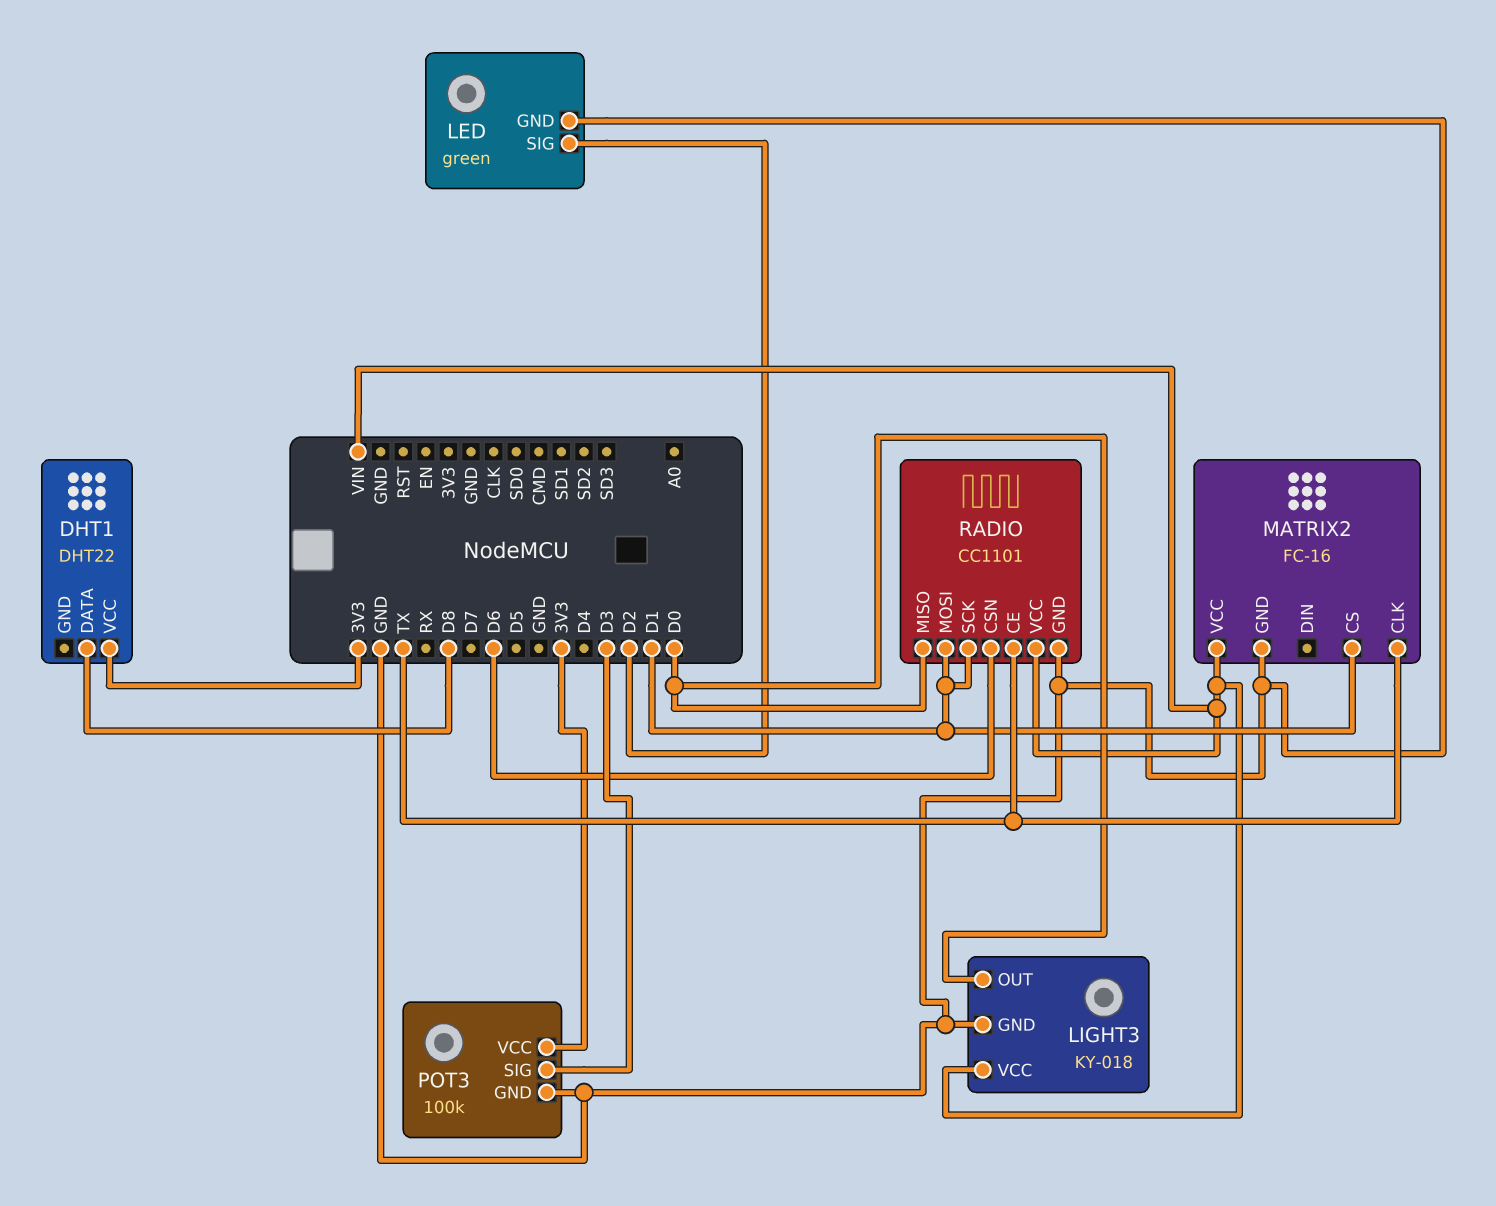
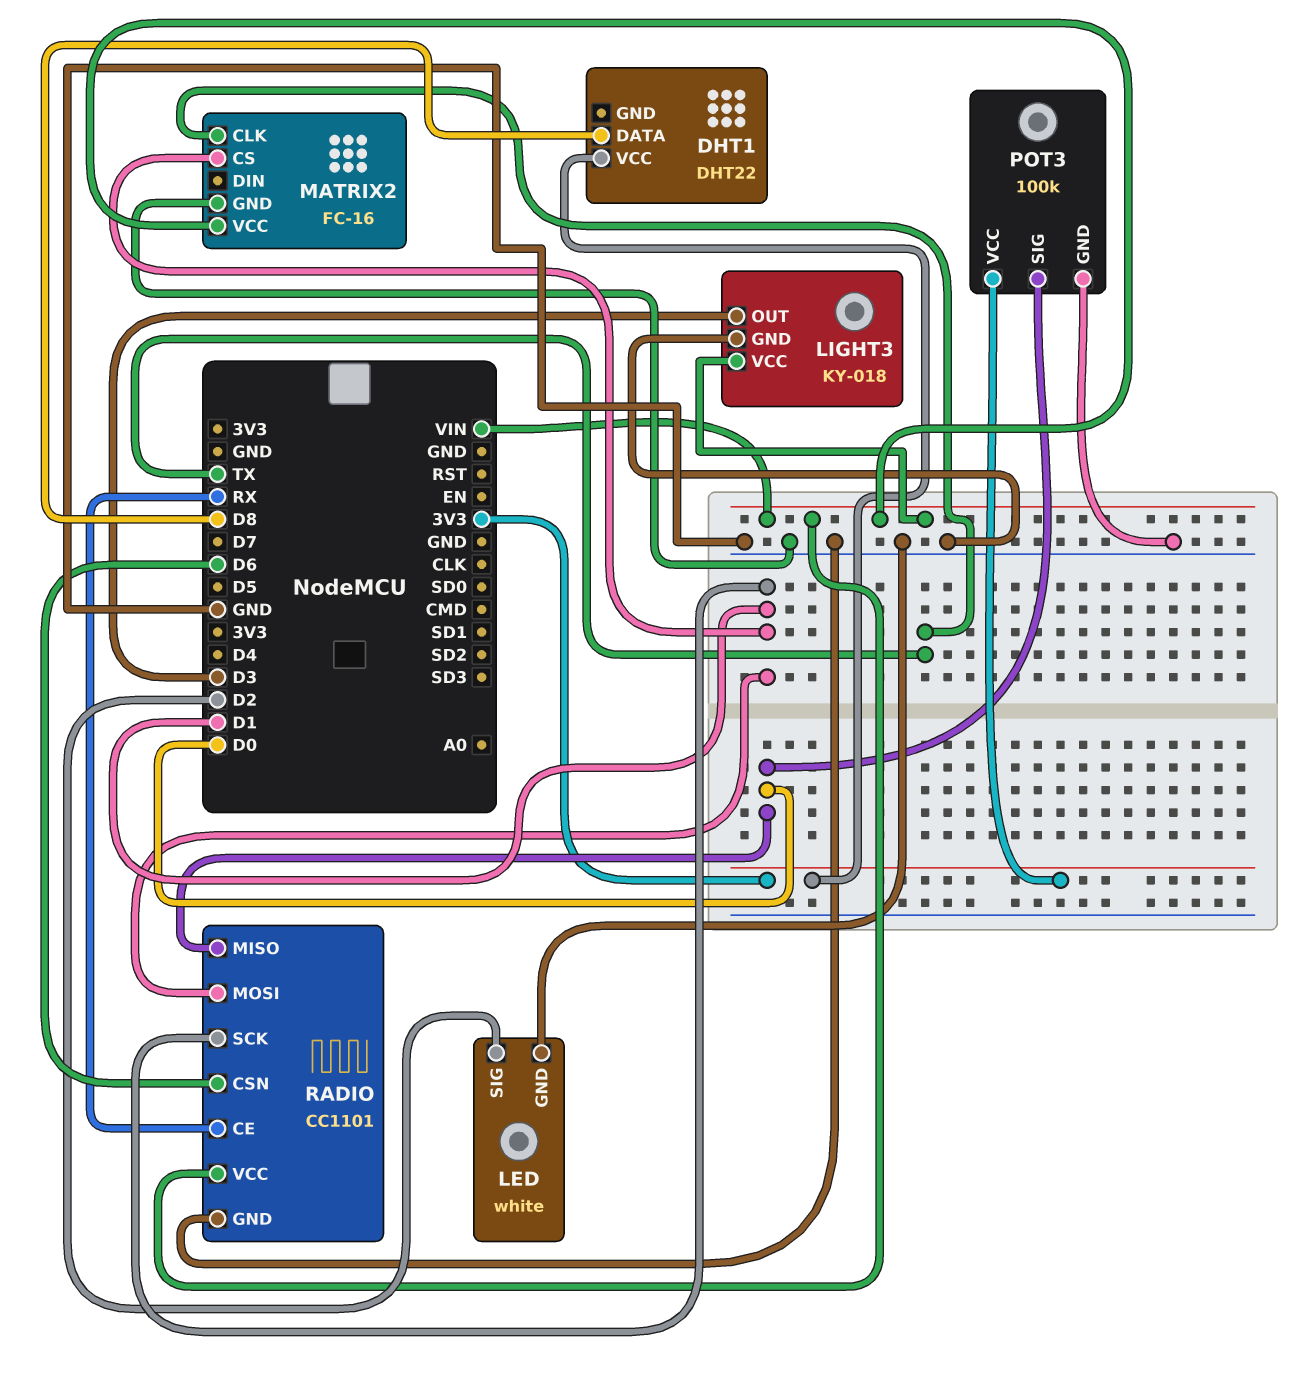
LED: green -> white
LIGHT3 pin OUT: D0 -> D3
POT3 pin SIG: D3 -> D0
RADIO pin CE: TX -> RX

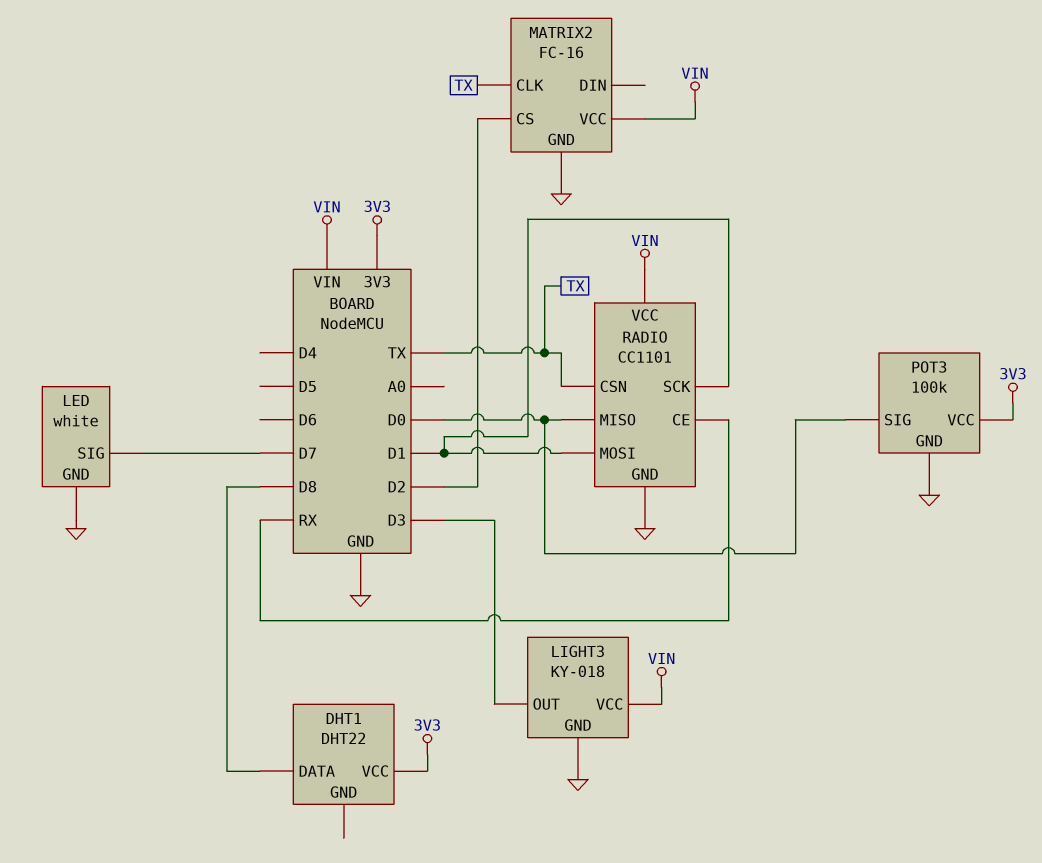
LED pin SIG: D2 -> D7
MATRIX2 pin CS: D1 -> D2
RADIO pin CSN: D6 -> TX

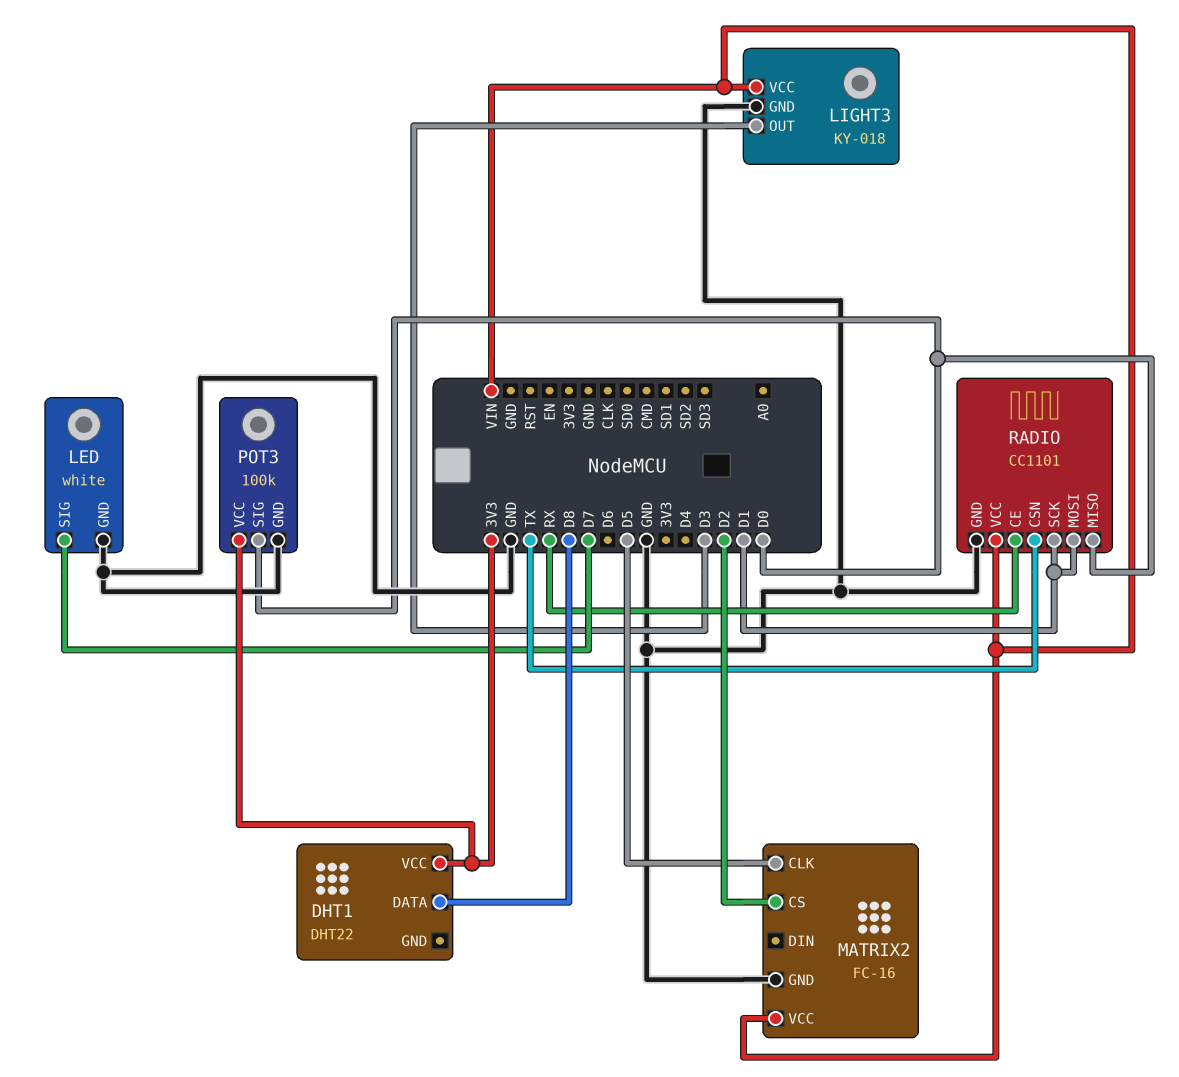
MATRIX2 pin CLK: TX -> D5

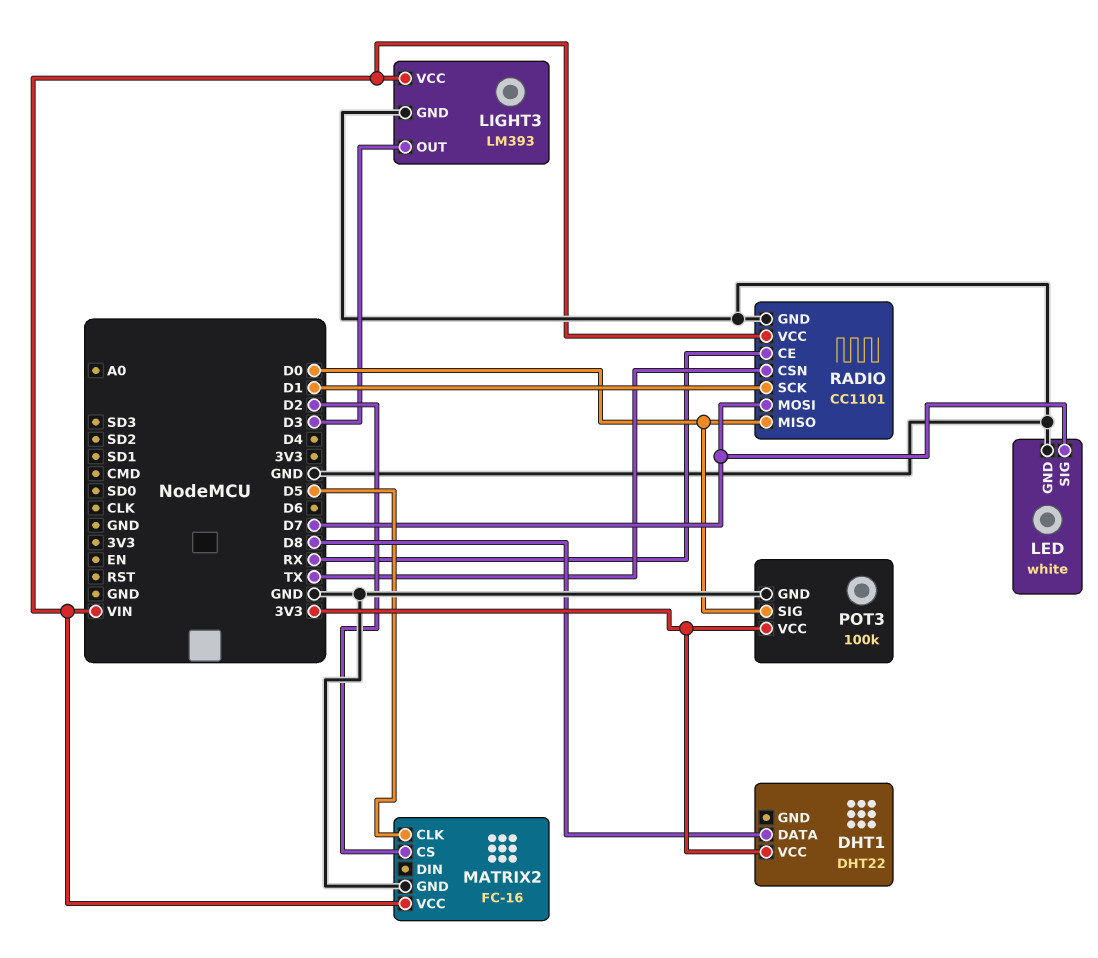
LIGHT3: KY-018 -> LM393
RADIO pin MOSI: D1 -> D7

